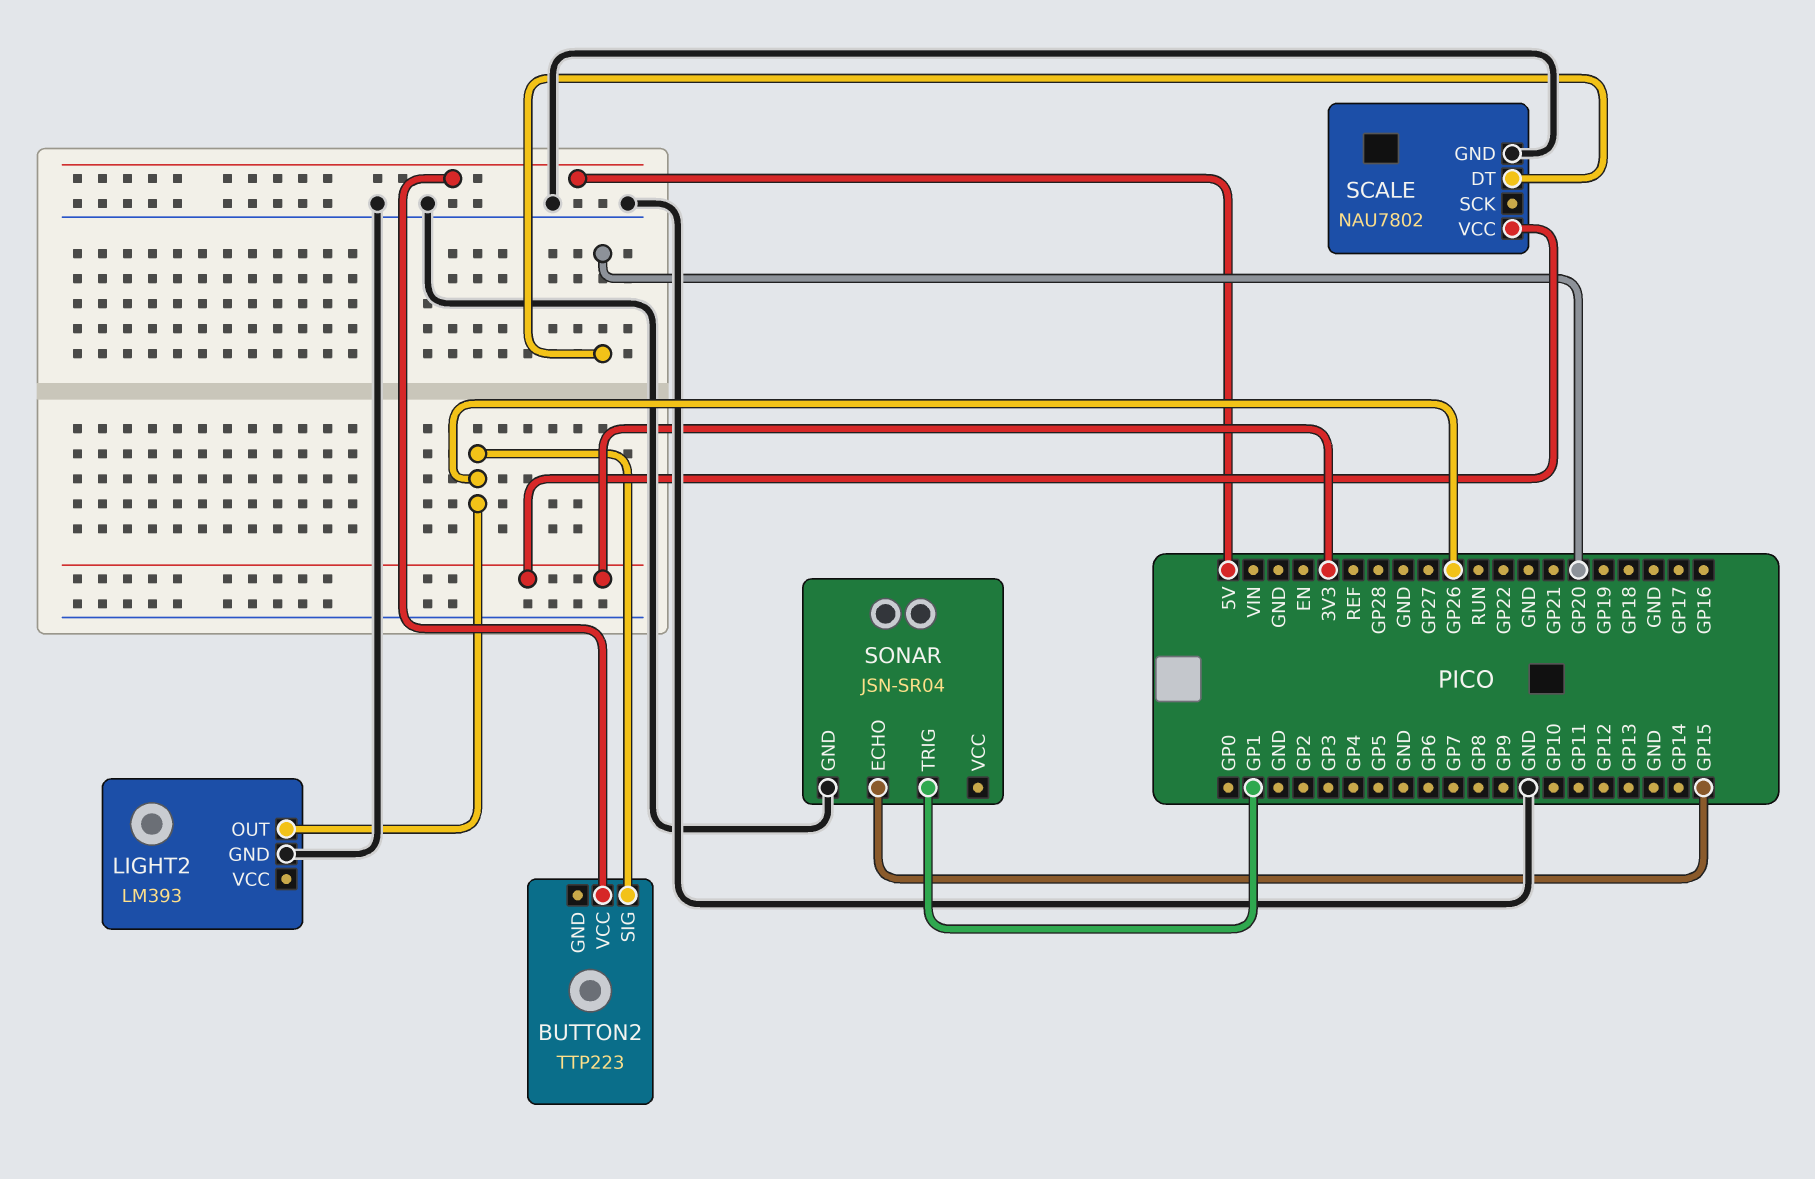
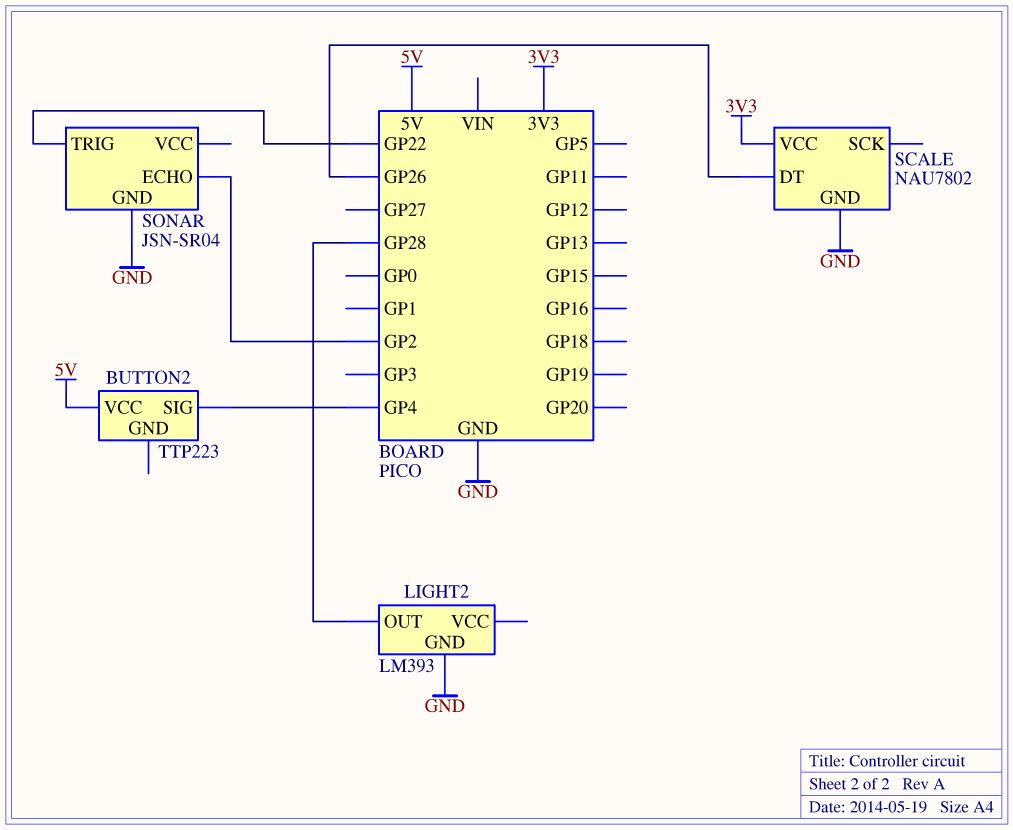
BUTTON2 pin SIG: GP26 -> GP4
LIGHT2 pin OUT: GP26 -> GP28
SCALE pin DT: GP20 -> GP26
SONAR pin ECHO: GP15 -> GP2
SONAR pin TRIG: GP1 -> GP22

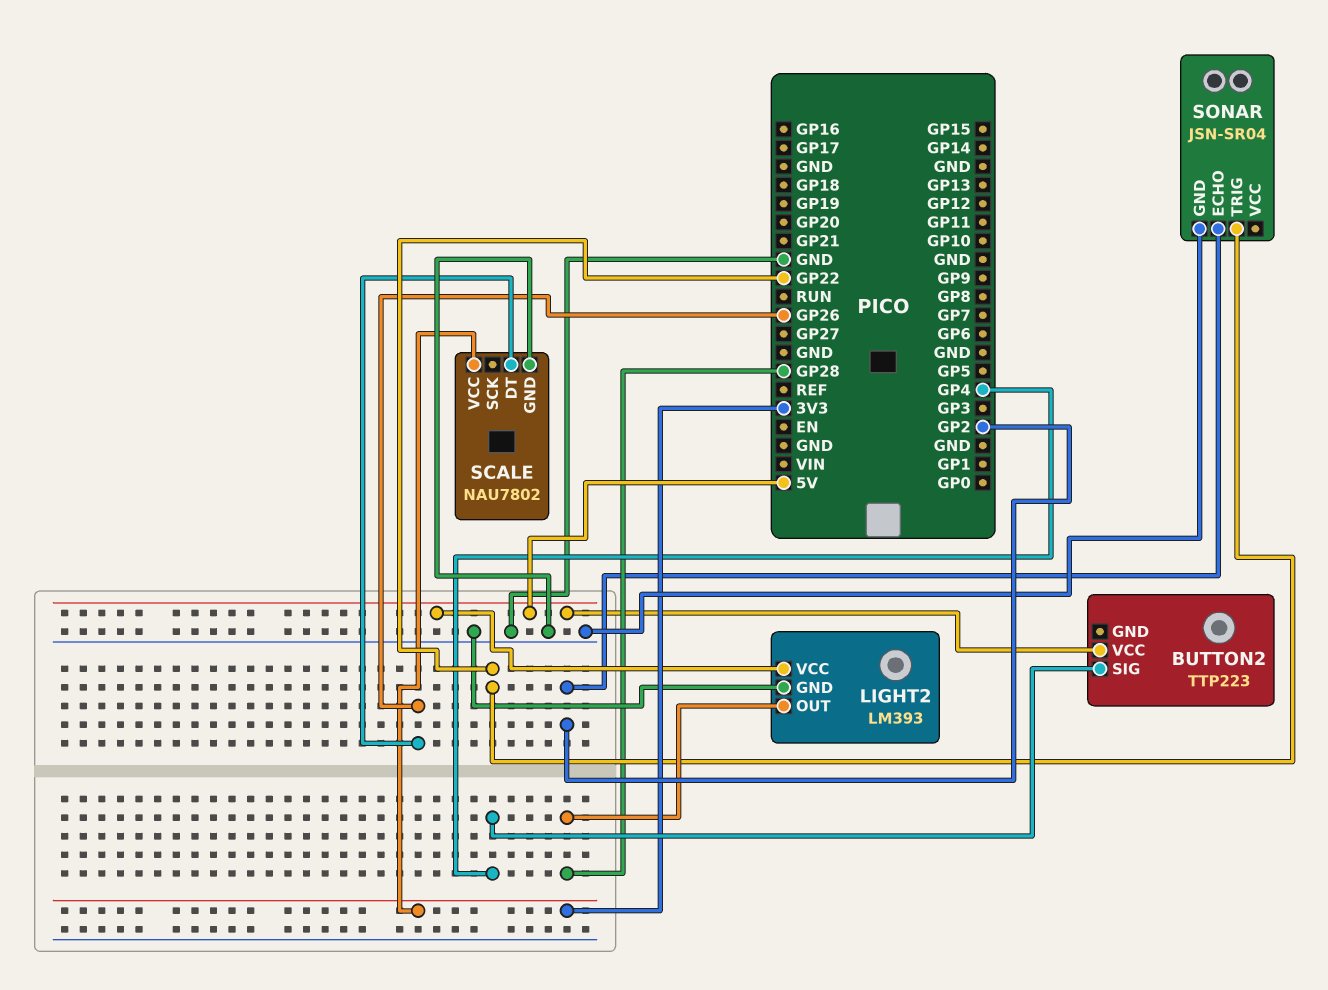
LIGHT2 pin VCC: none -> 5V

